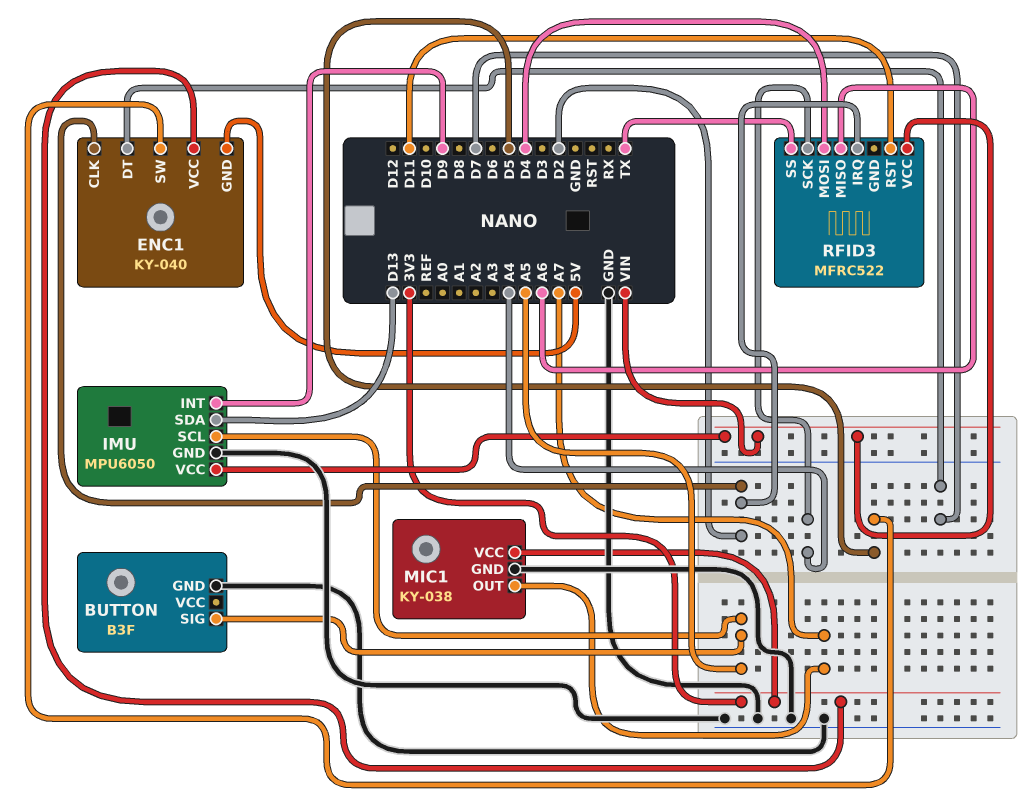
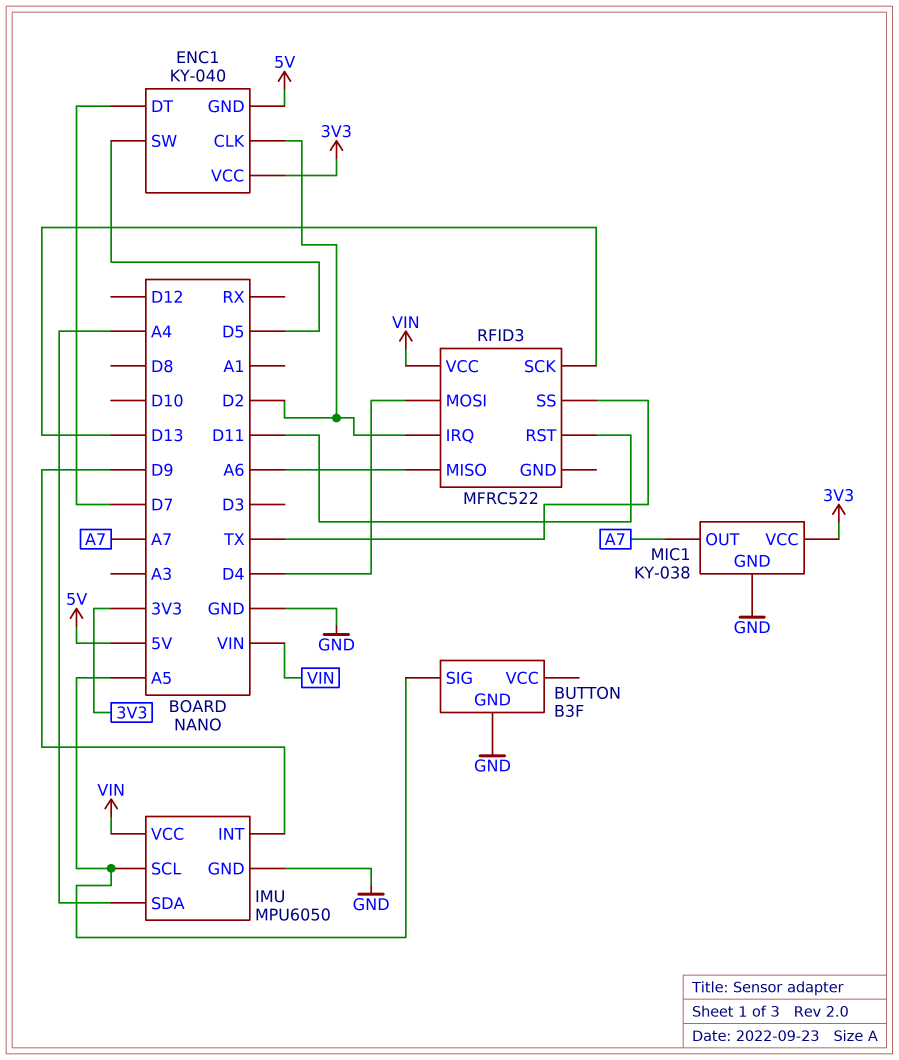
IMU pin SDA: D13 -> A4
RFID3 pin SCK: A4 -> D13

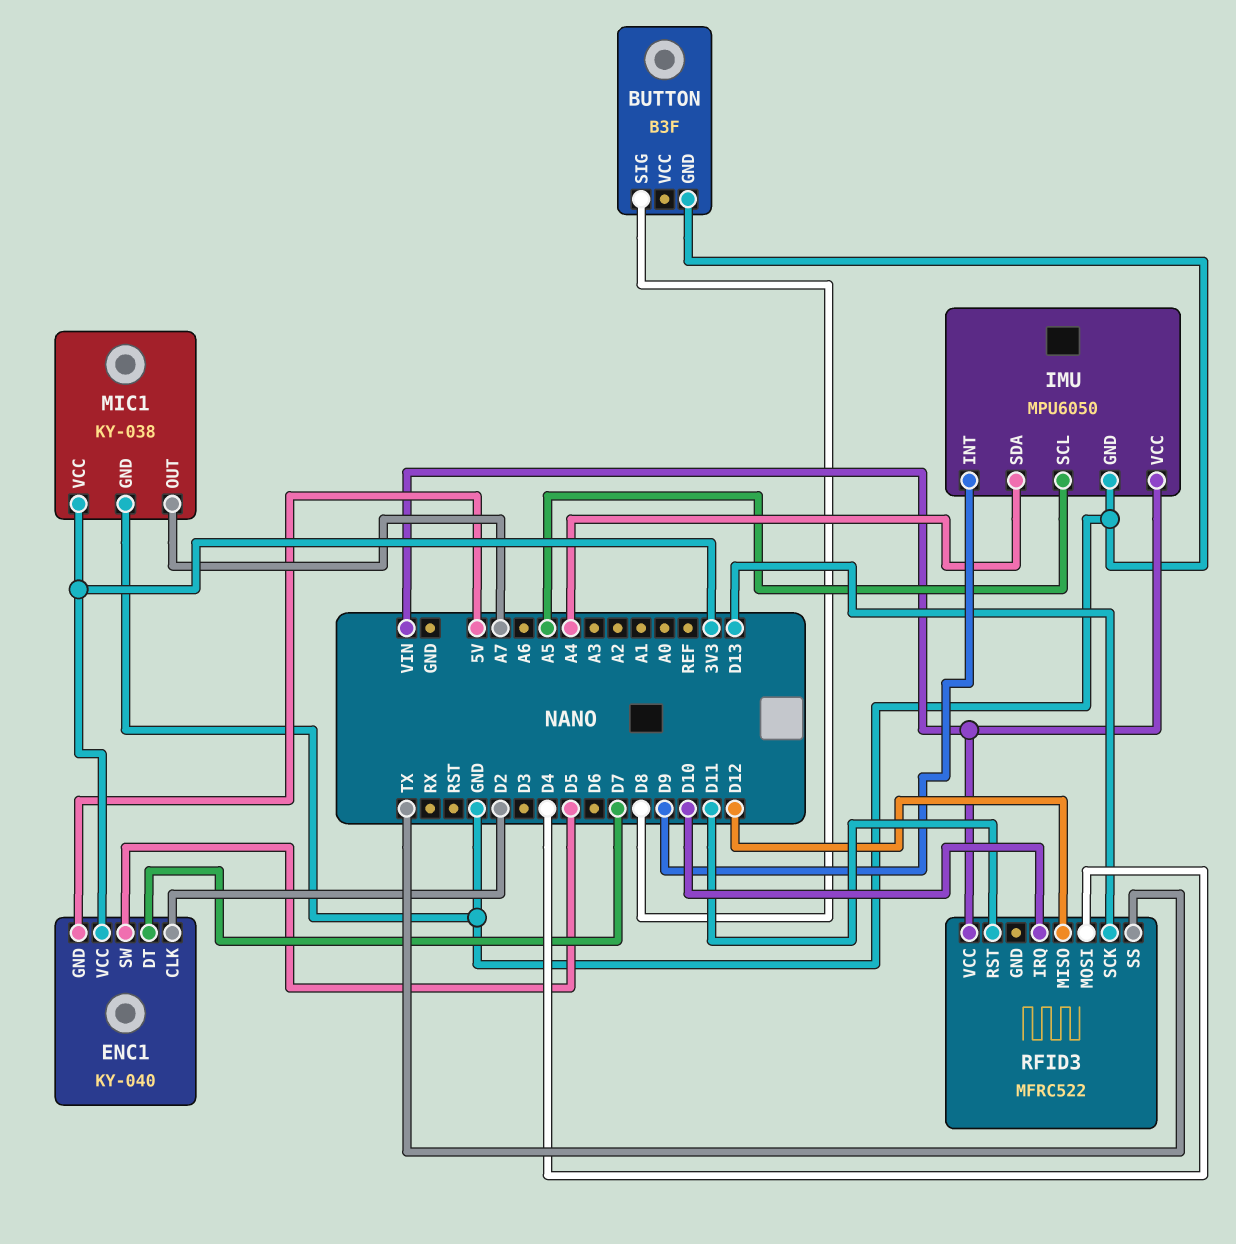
BUTTON pin SIG: A5 -> D8
RFID3 pin IRQ: D2 -> D10
RFID3 pin MISO: A6 -> D12

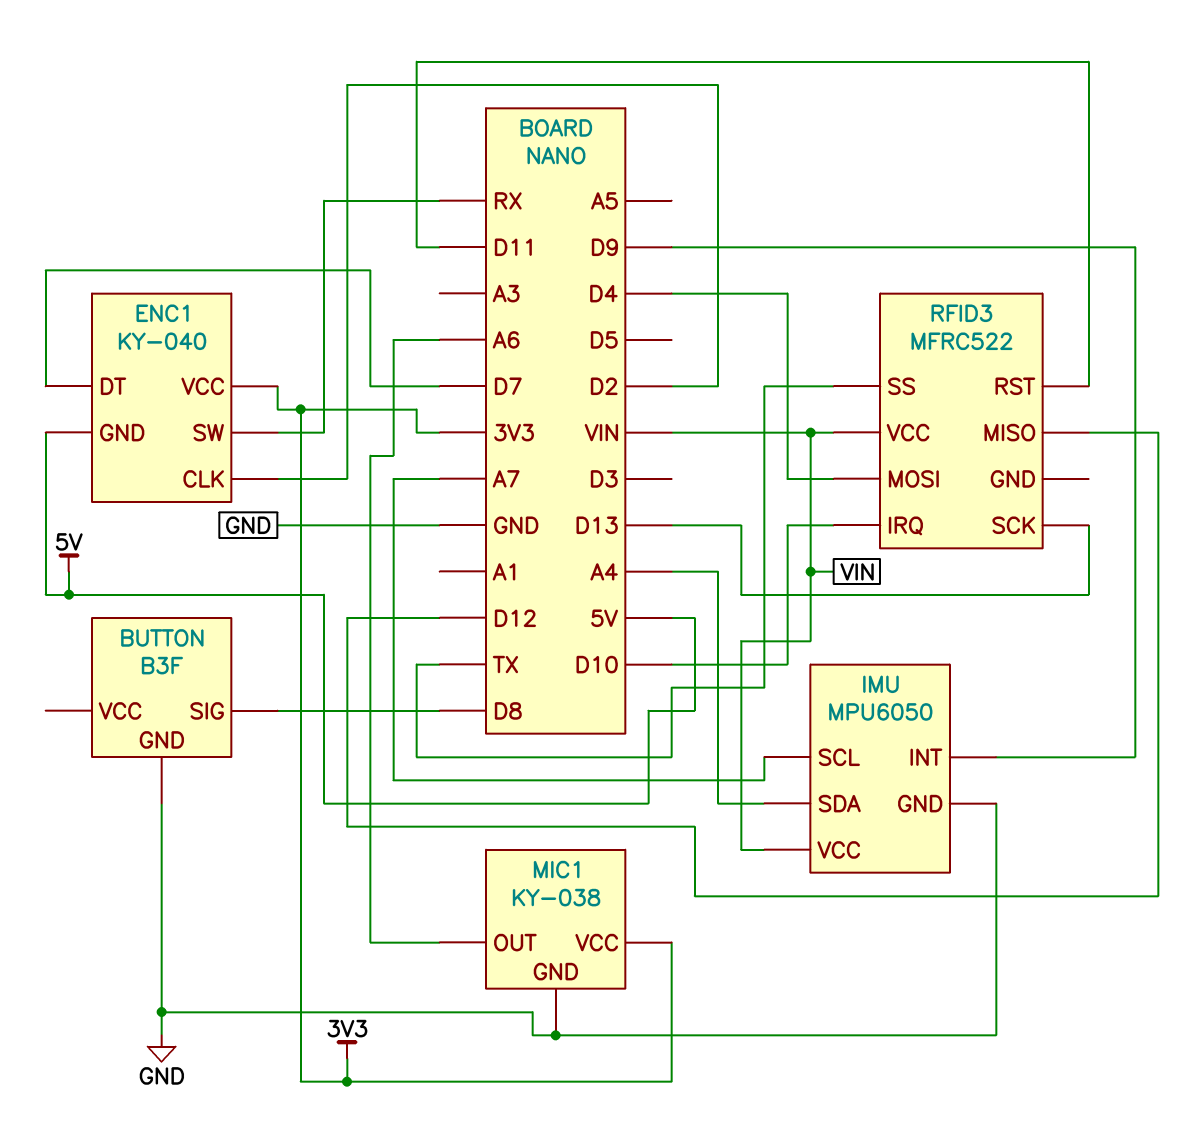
ENC1 pin SW: D5 -> RX
IMU pin SCL: A5 -> A7
MIC1 pin OUT: A7 -> A6

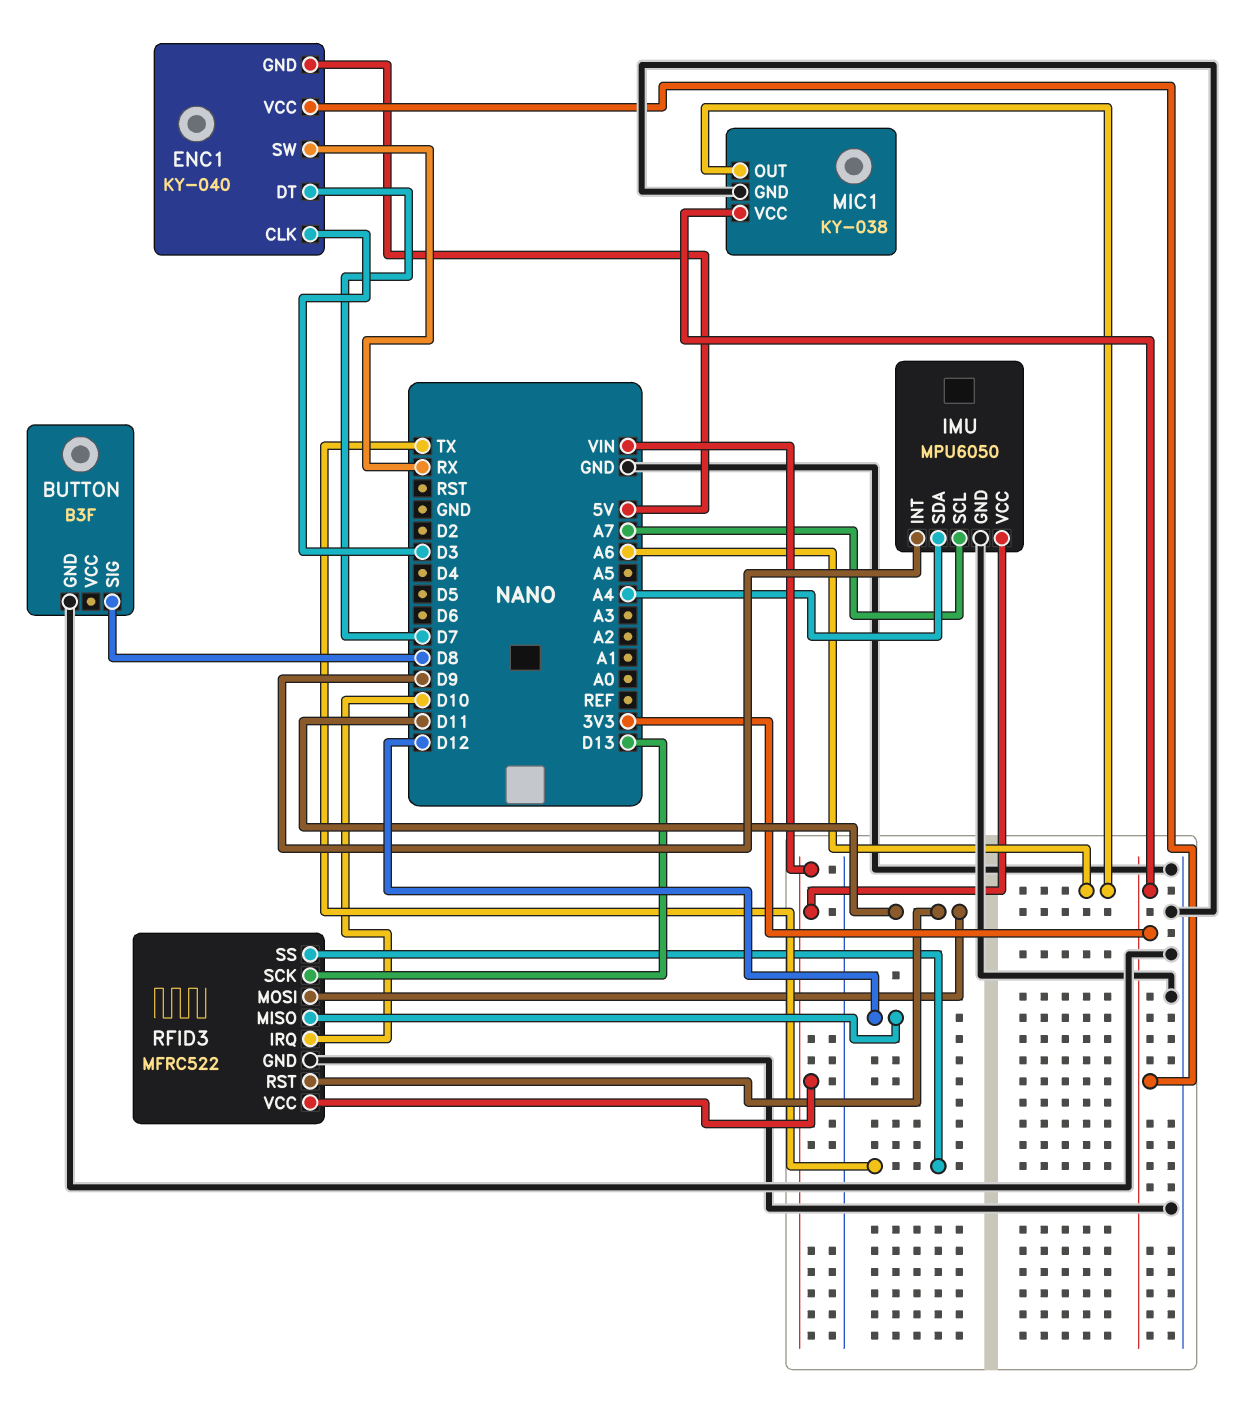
ENC1 pin CLK: D2 -> D3
RFID3 pin GND: none -> GND
RFID3 pin MOSI: D4 -> D11

